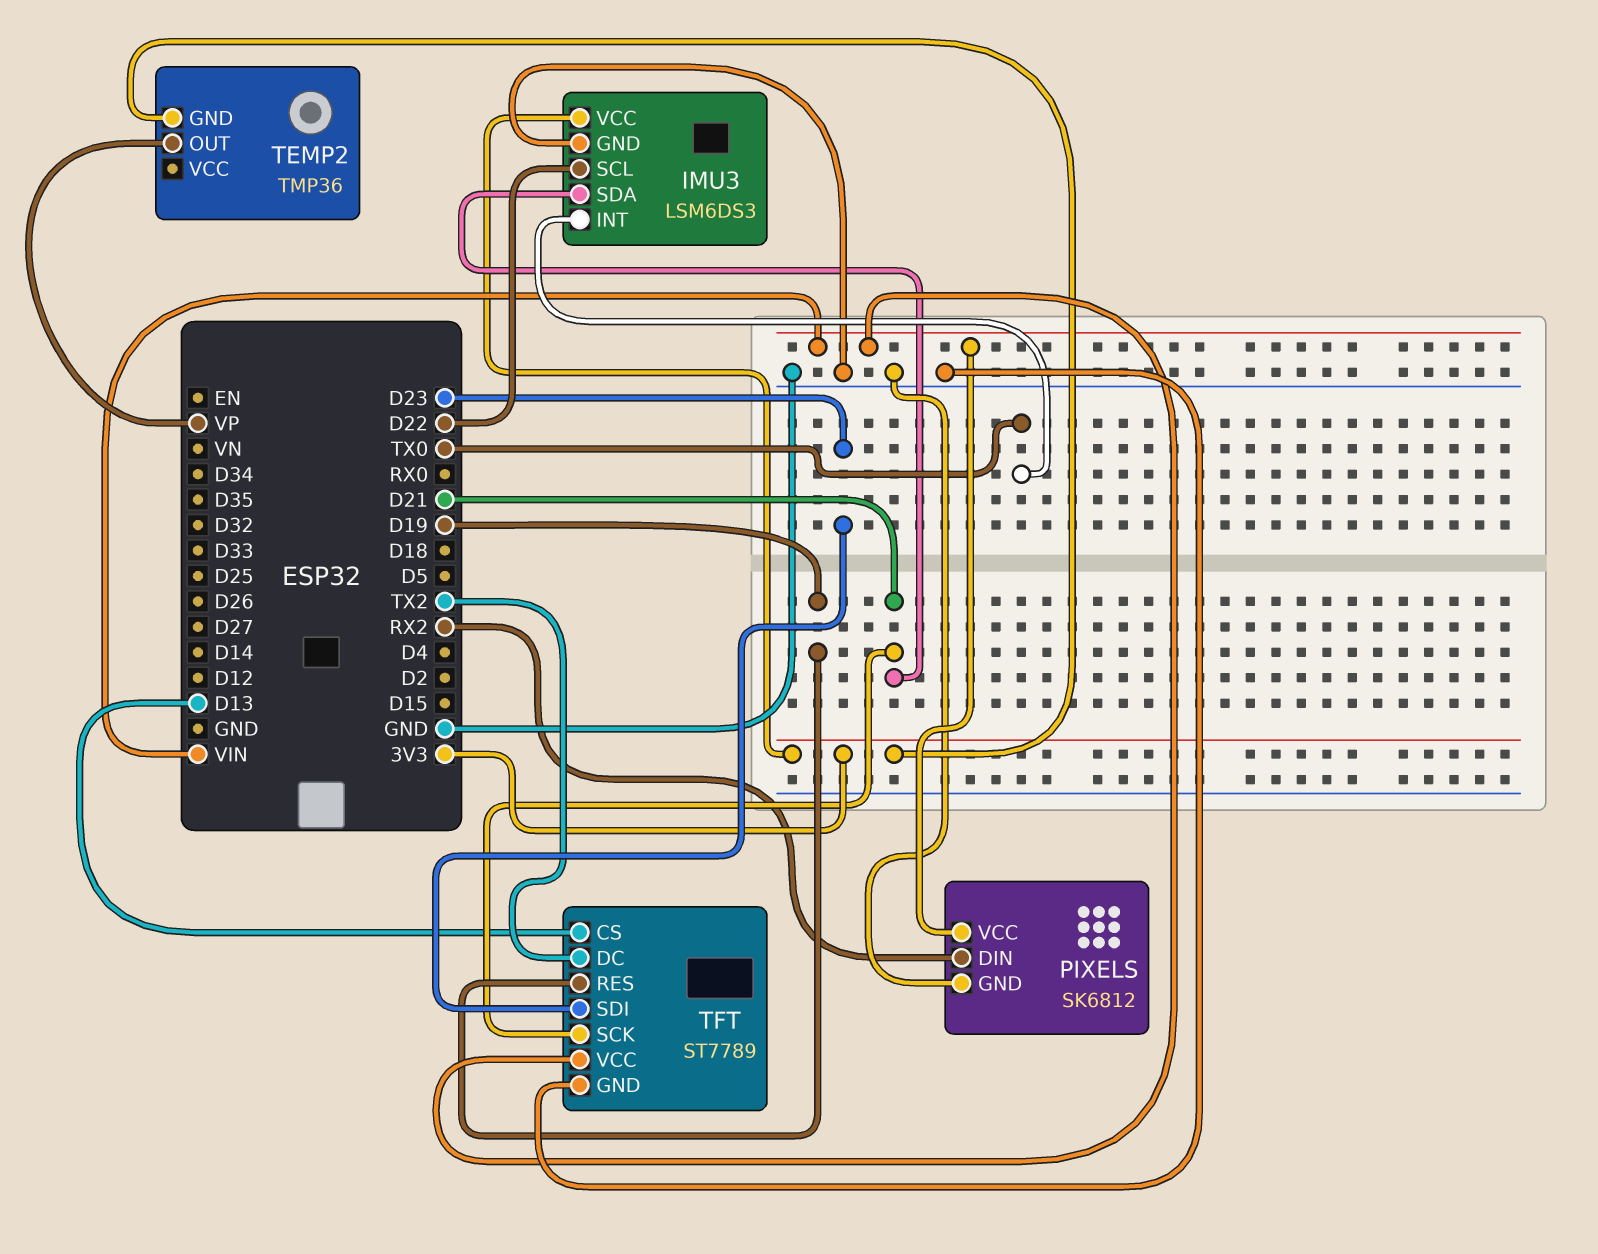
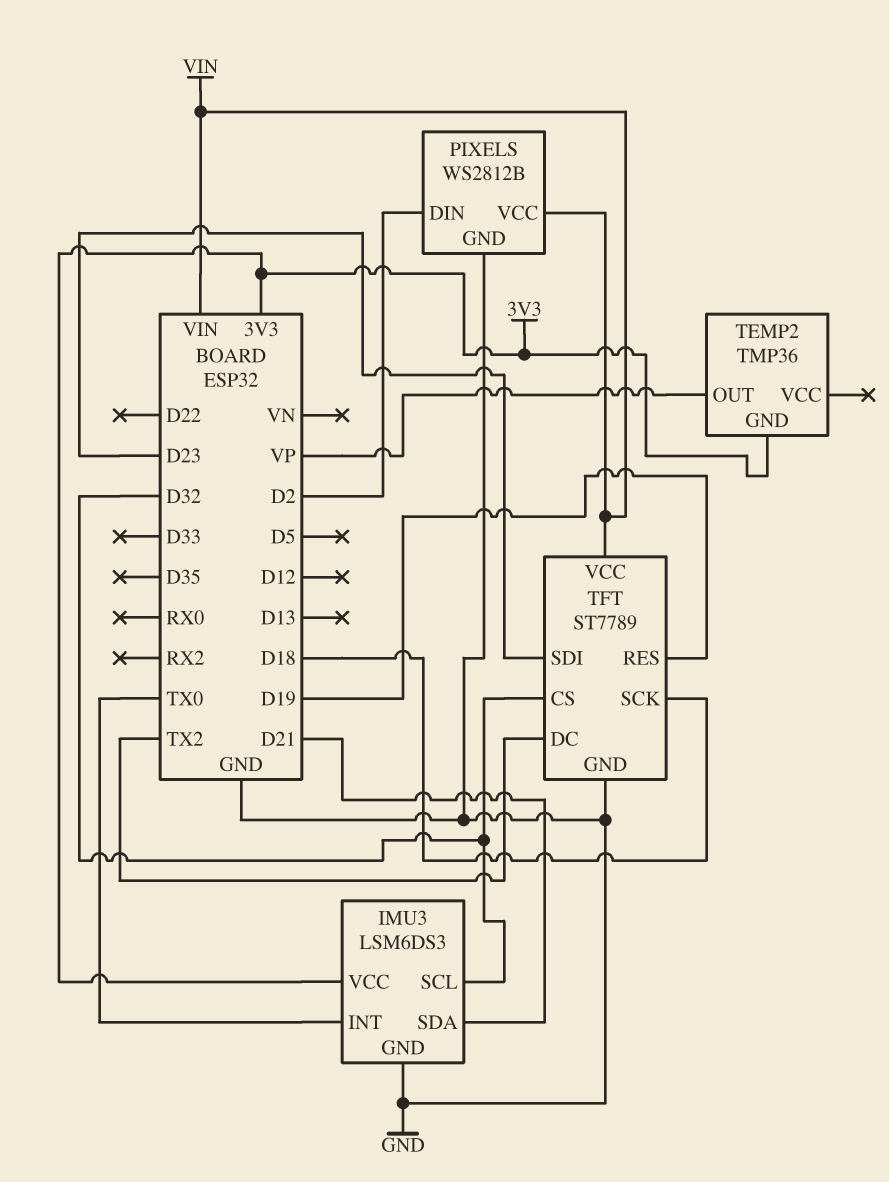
IMU3 pin SCL: D22 -> D32
PIXELS: SK6812 -> WS2812B
PIXELS pin DIN: RX2 -> D2
TFT pin CS: D13 -> D32
TFT pin SCK: D21 -> D18

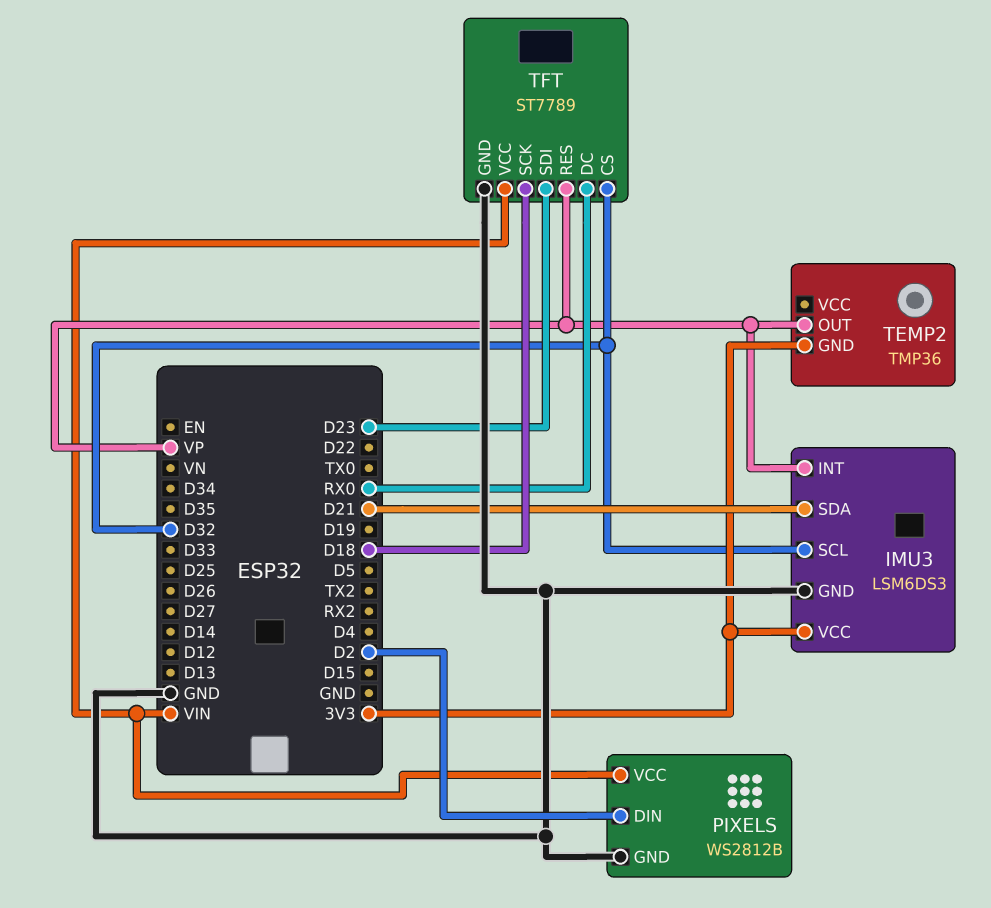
IMU3 pin INT: TX0 -> VP
TFT pin DC: TX2 -> RX0
TFT pin RES: D19 -> VP

